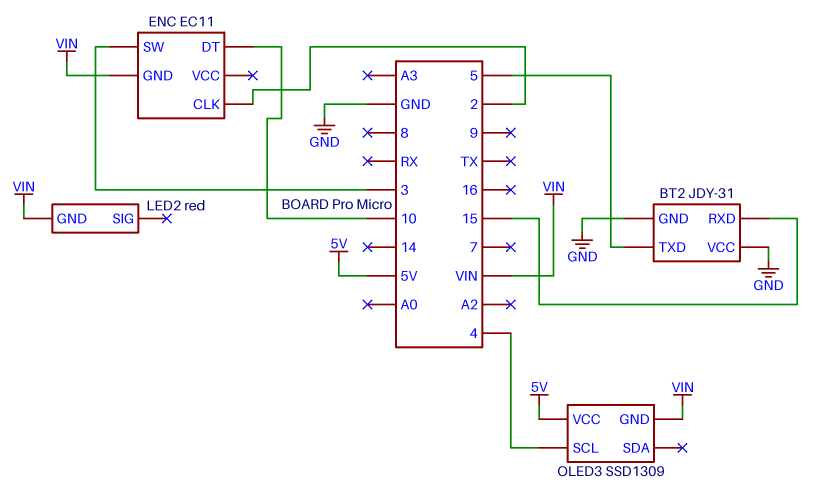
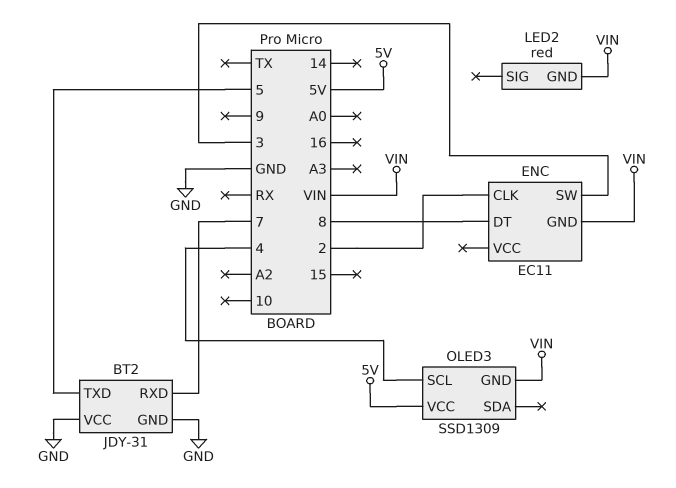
BT2 pin RXD: 15 -> 7
ENC pin DT: 10 -> 8

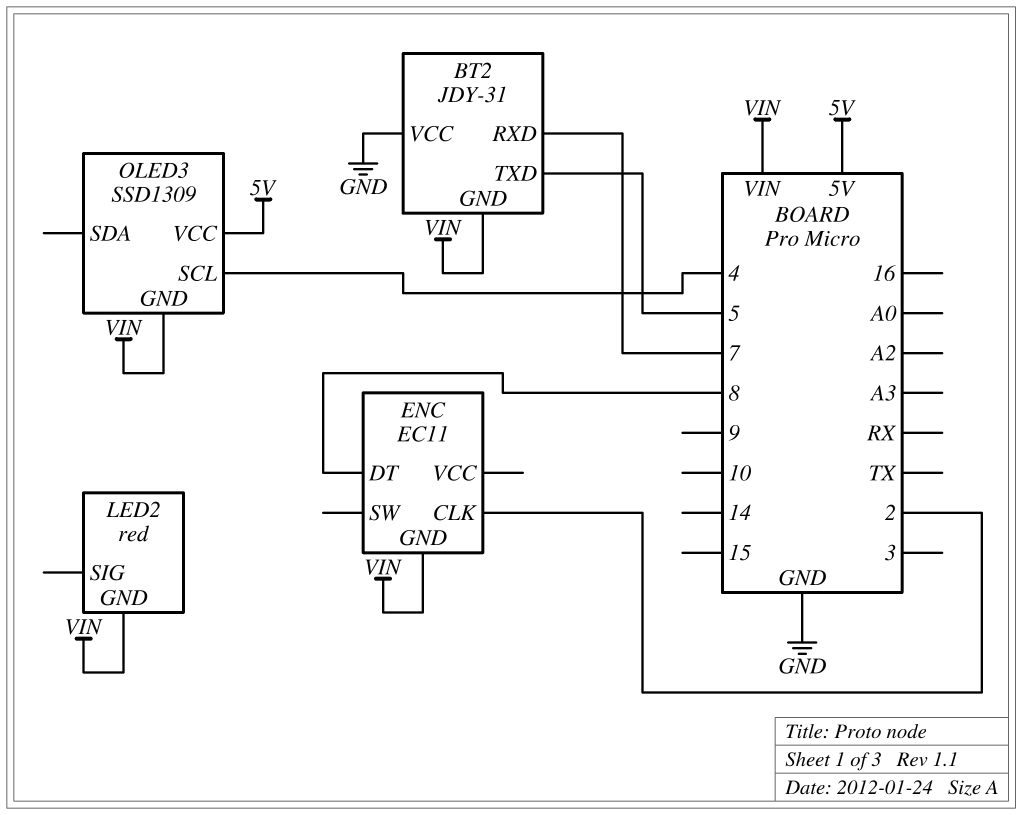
BT2 pin GND: GND -> VIN
ENC pin SW: 3 -> none

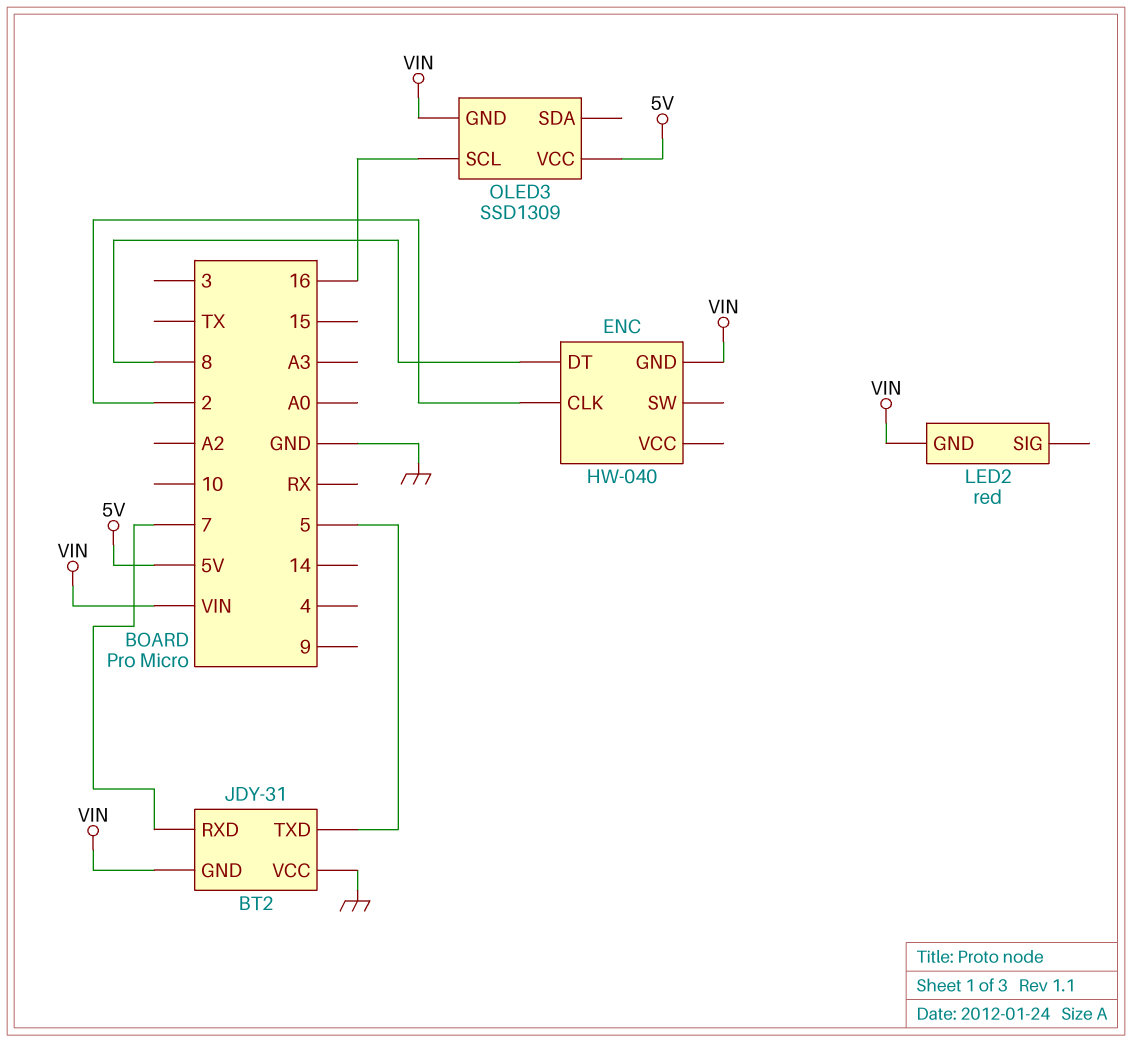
ENC: EC11 -> HW-040
OLED3 pin SCL: 4 -> 16

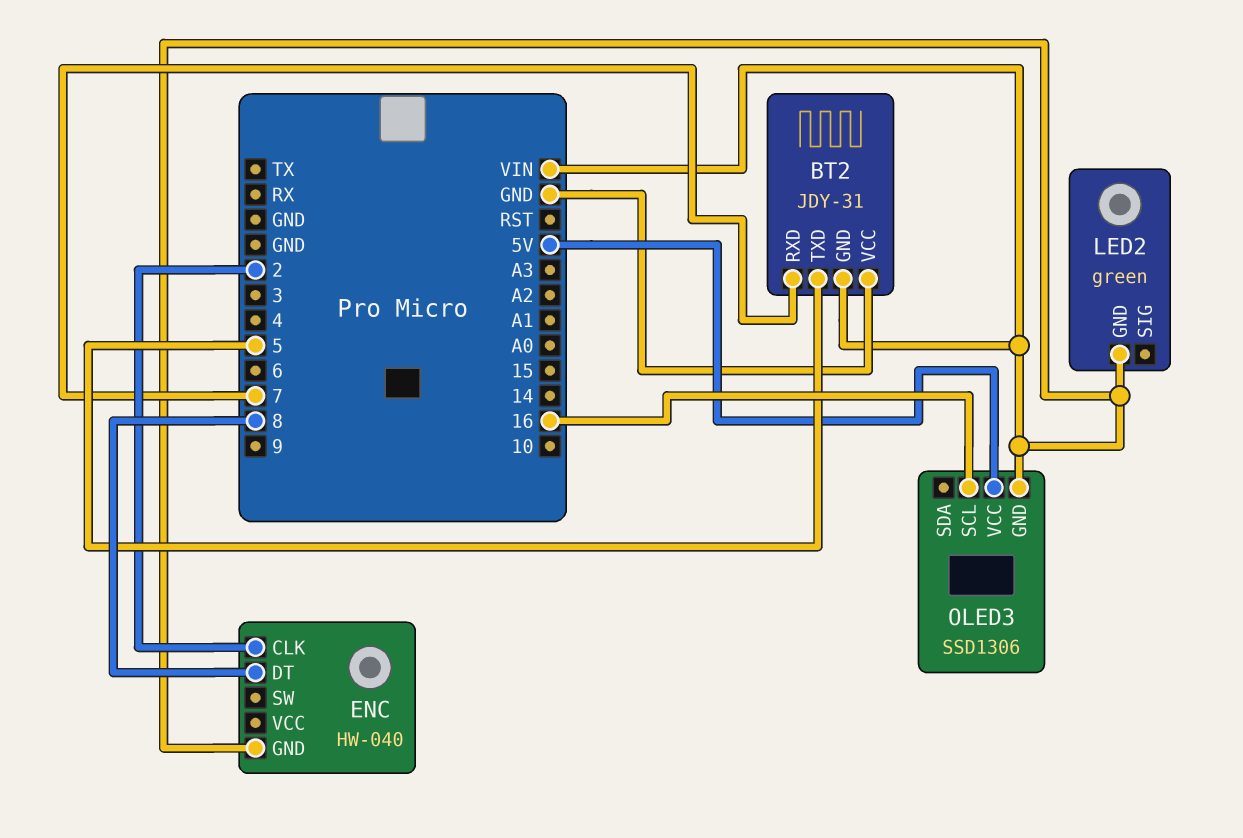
LED2: red -> green
OLED3: SSD1309 -> SSD1306

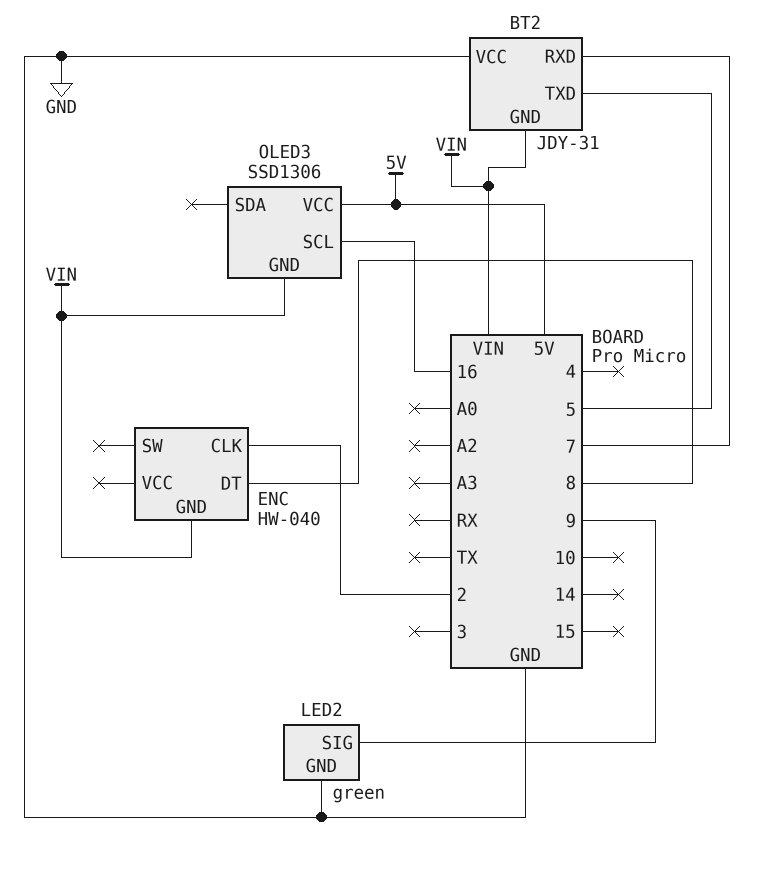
LED2 pin GND: VIN -> GND
LED2 pin SIG: none -> 9

